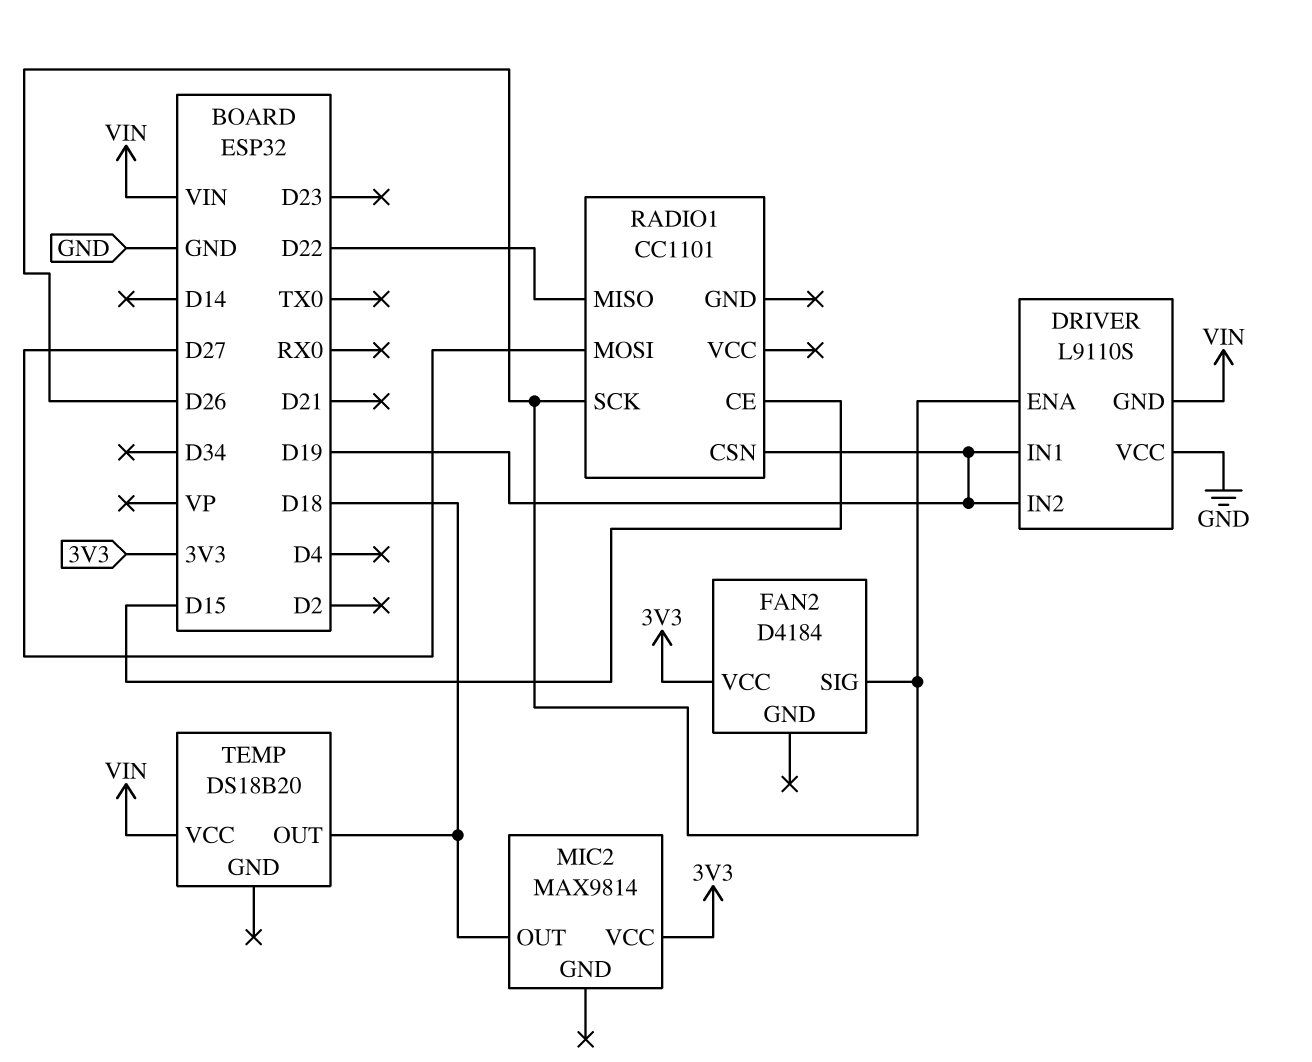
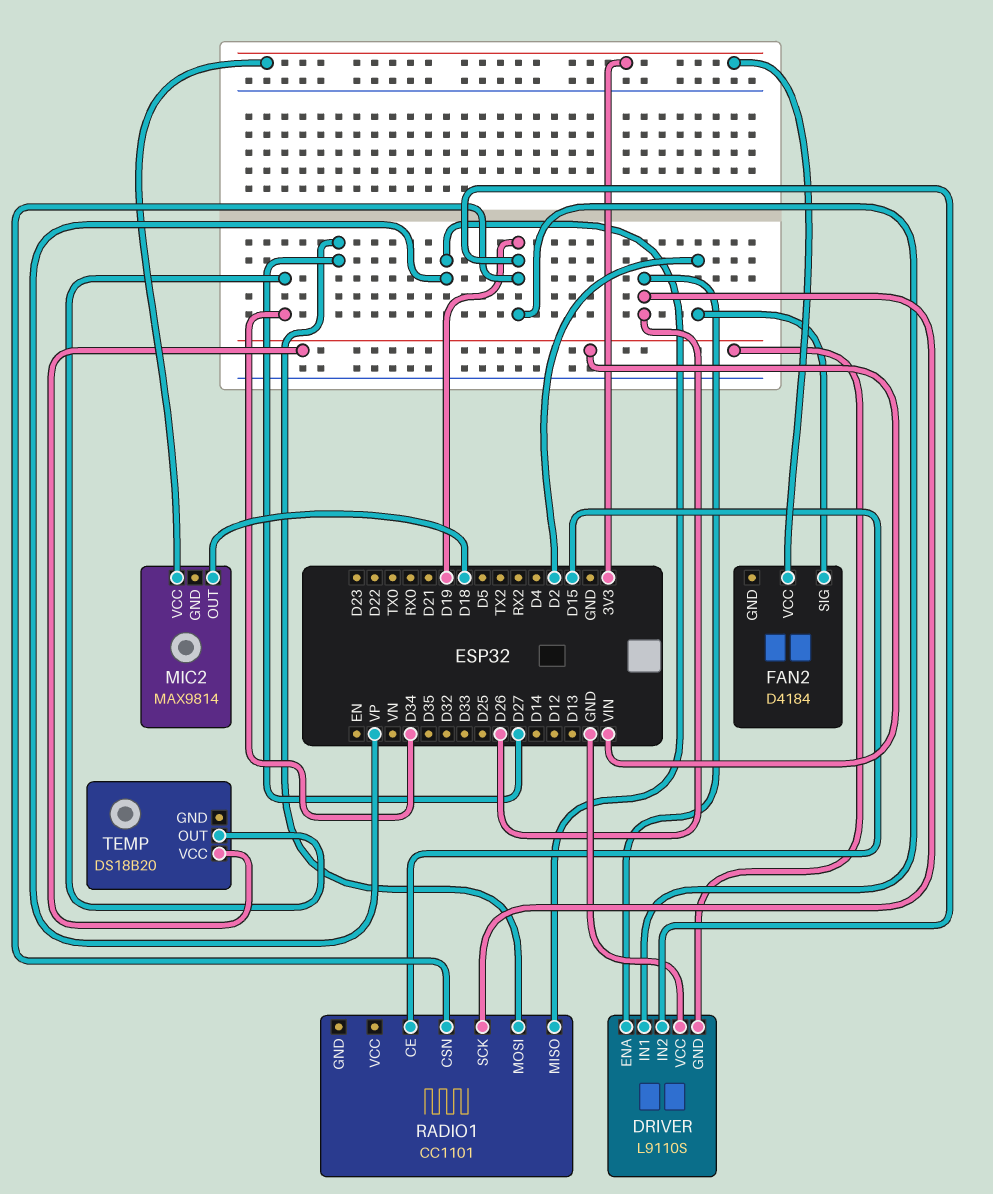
FAN2 pin SIG: D26 -> D2
RADIO1 pin MISO: D22 -> VP
TEMP pin OUT: D18 -> D34

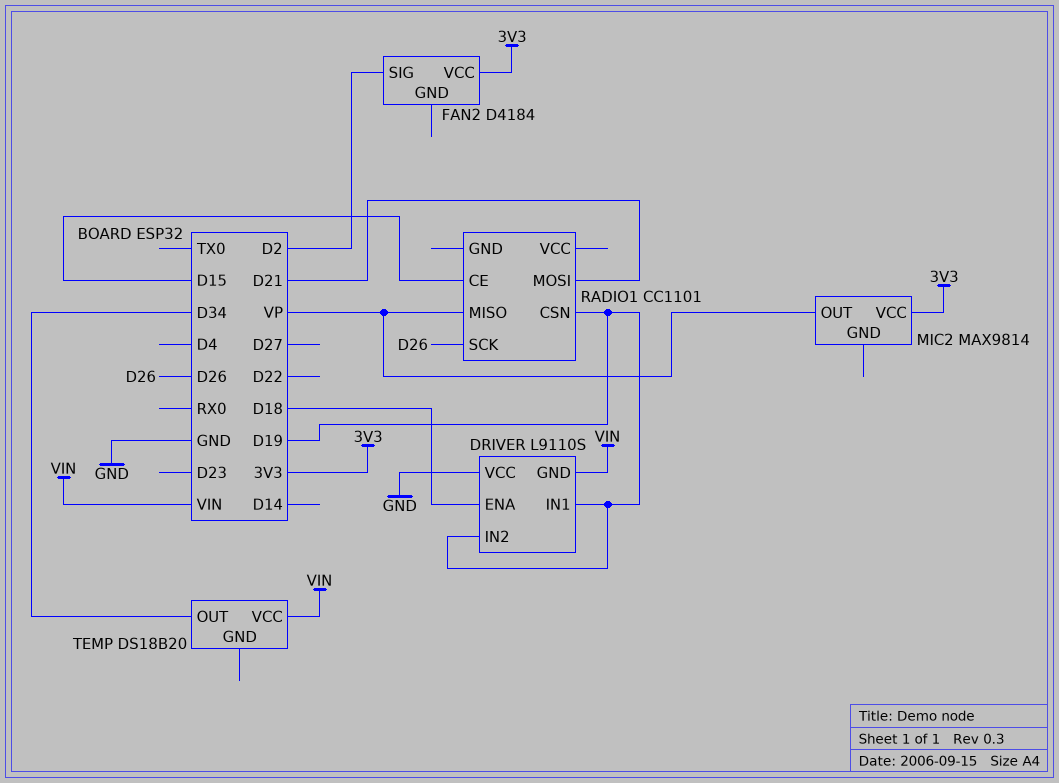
DRIVER pin ENA: D26 -> D18
MIC2 pin OUT: D18 -> VP
RADIO1 pin MOSI: D27 -> D21

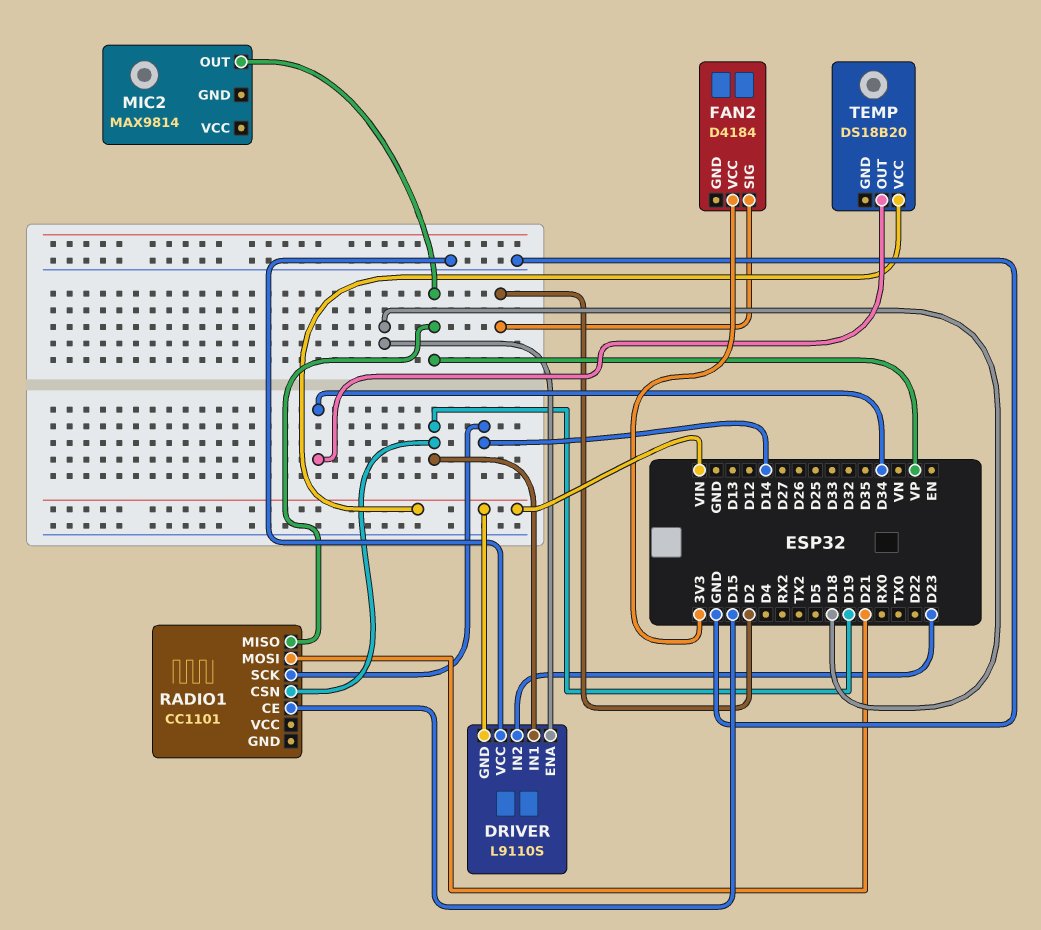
DRIVER pin IN2: D19 -> D23
MIC2 pin VCC: 3V3 -> none
RADIO1 pin SCK: D26 -> D14

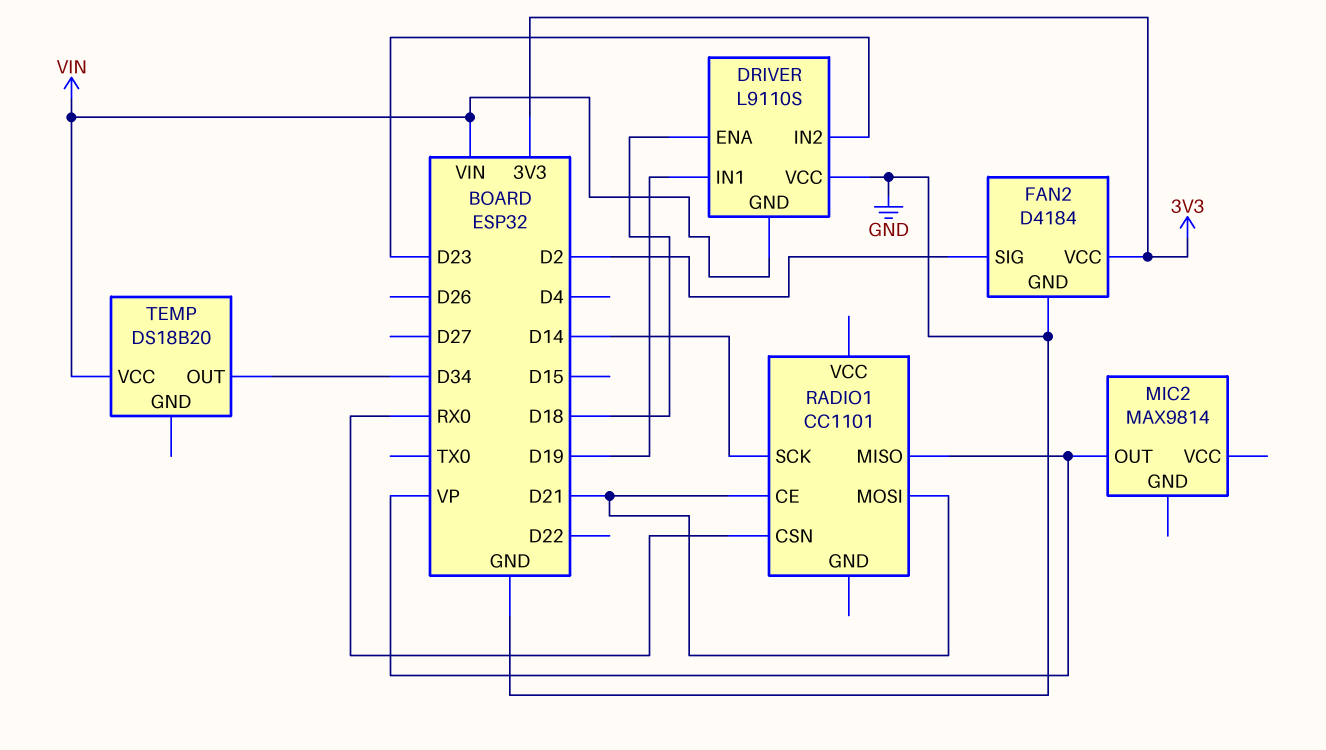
FAN2 pin GND: none -> GND
RADIO1 pin CE: D15 -> D21
RADIO1 pin CSN: D19 -> RX0

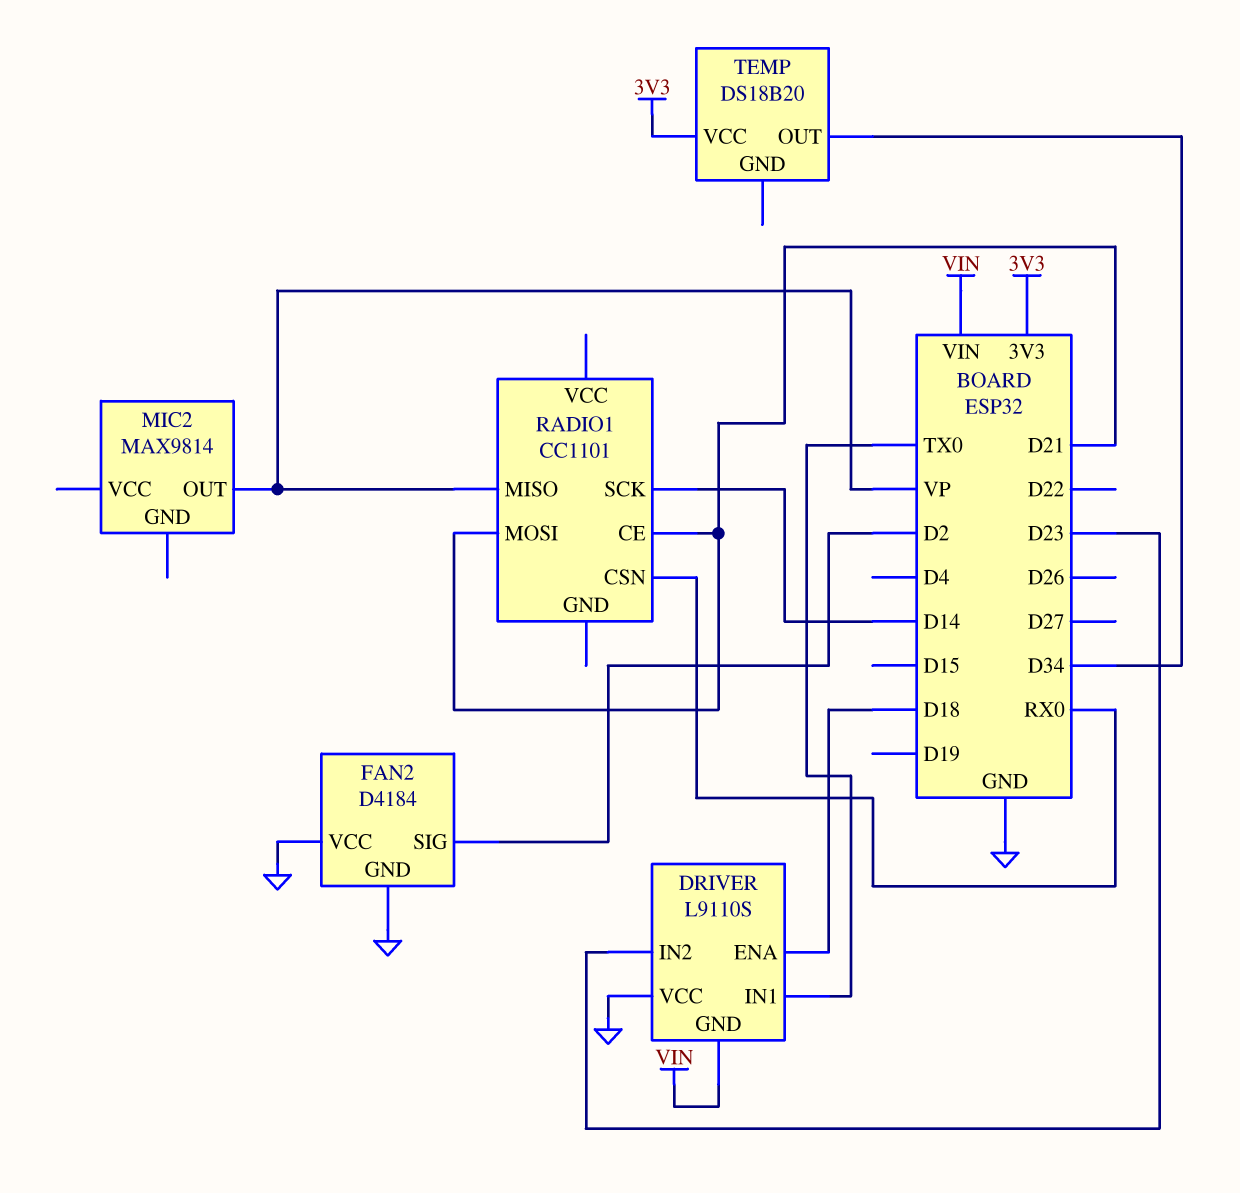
DRIVER pin IN1: D19 -> TX0
FAN2 pin VCC: 3V3 -> GND
TEMP pin VCC: VIN -> 3V3

